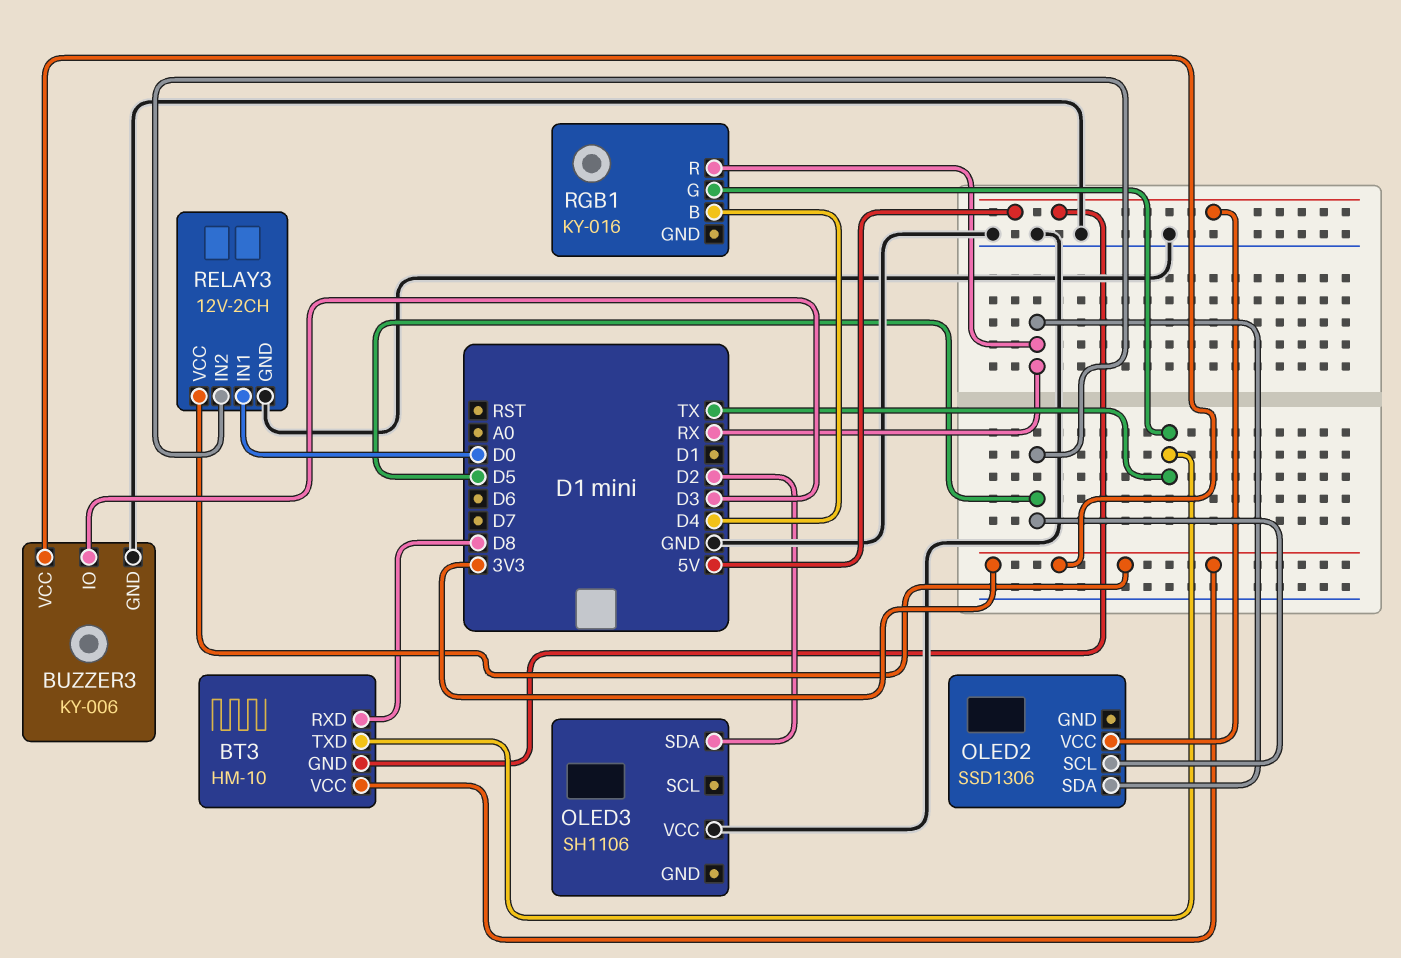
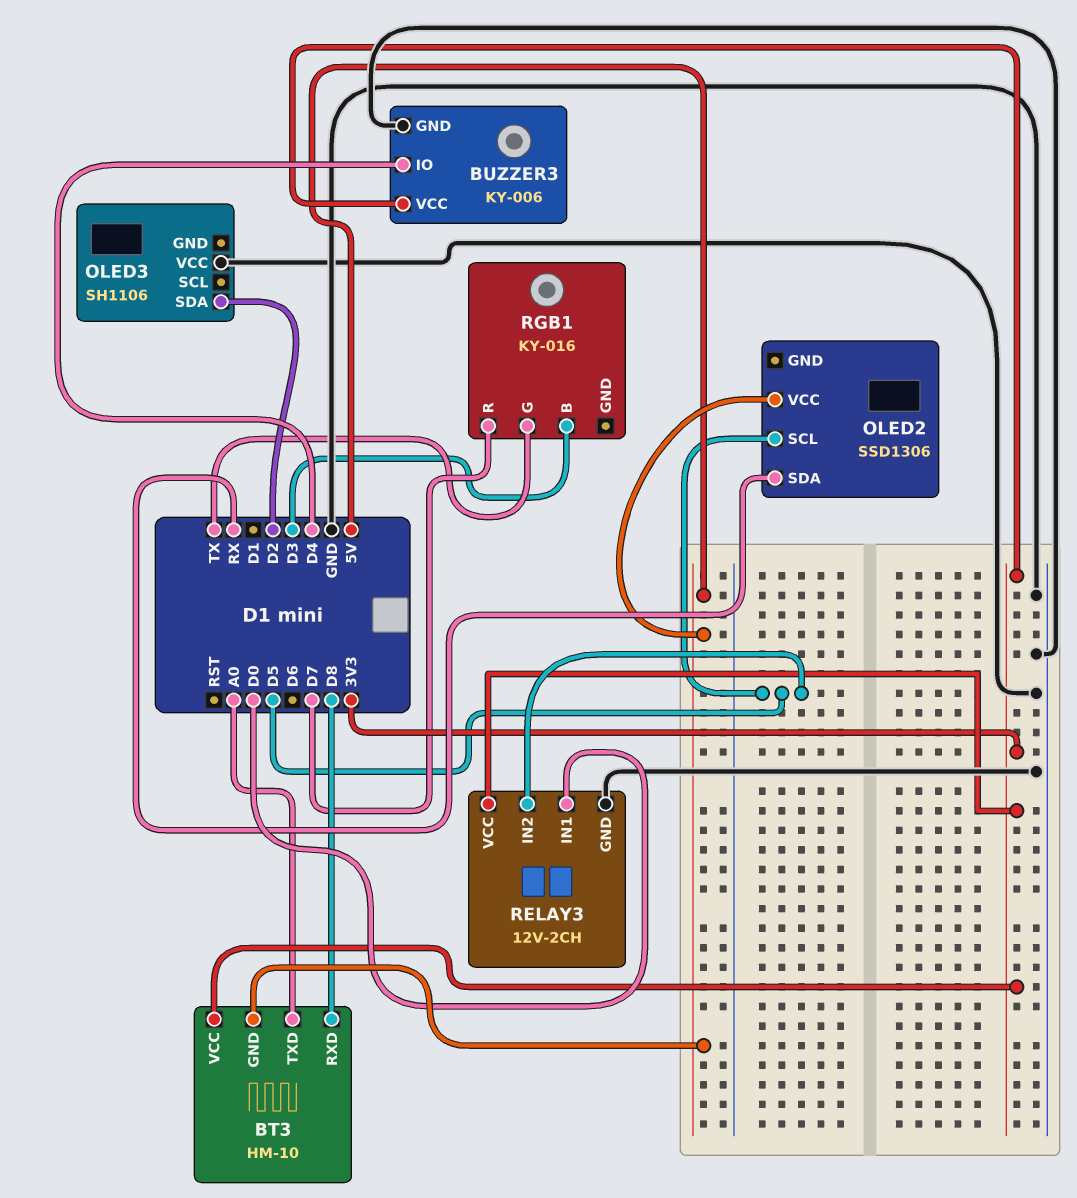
BT3 pin TXD: TX -> A0
BUZZER3 pin IO: D3 -> D4
RGB1 pin B: D4 -> D3
RGB1 pin R: RX -> D7

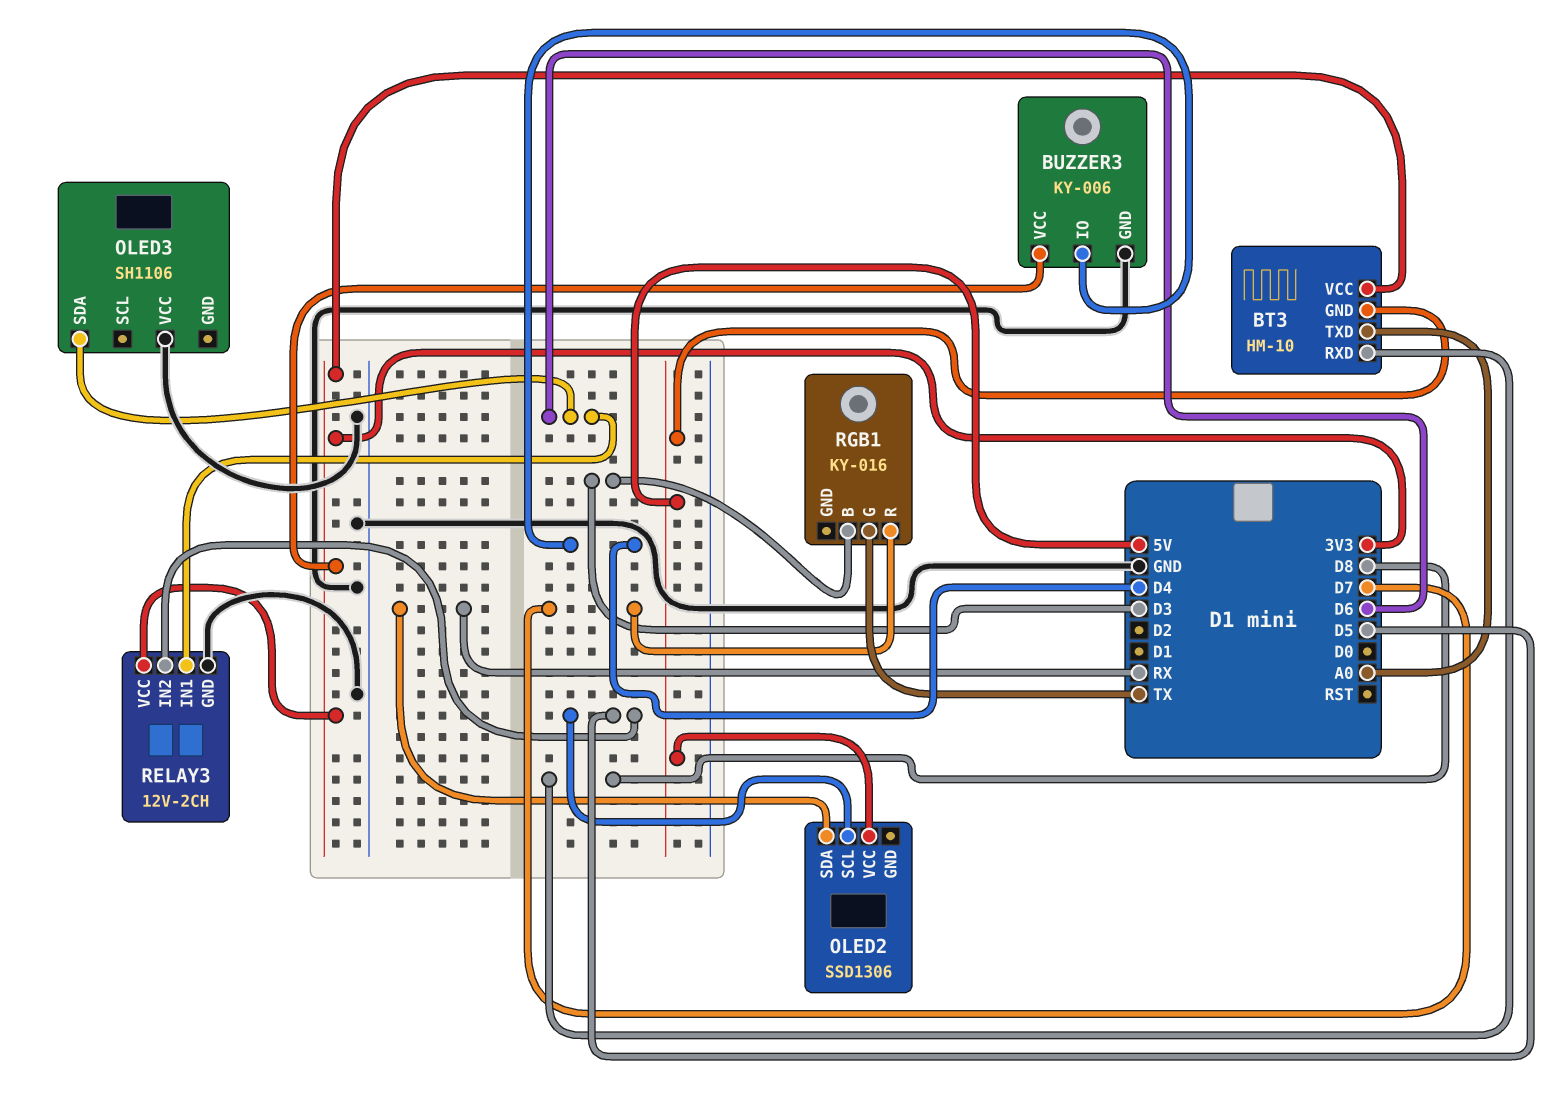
OLED3 pin SDA: D2 -> D6
RELAY3 pin IN1: D0 -> D6

